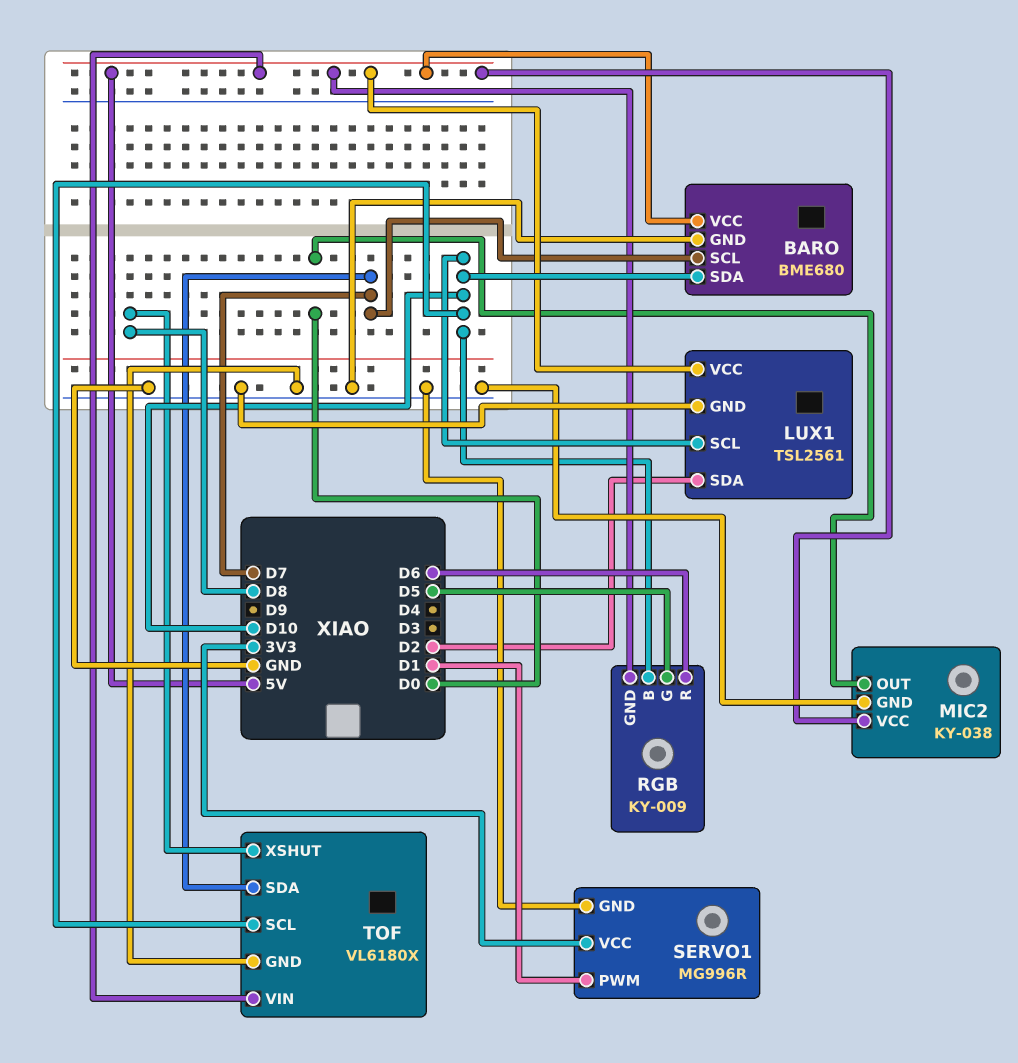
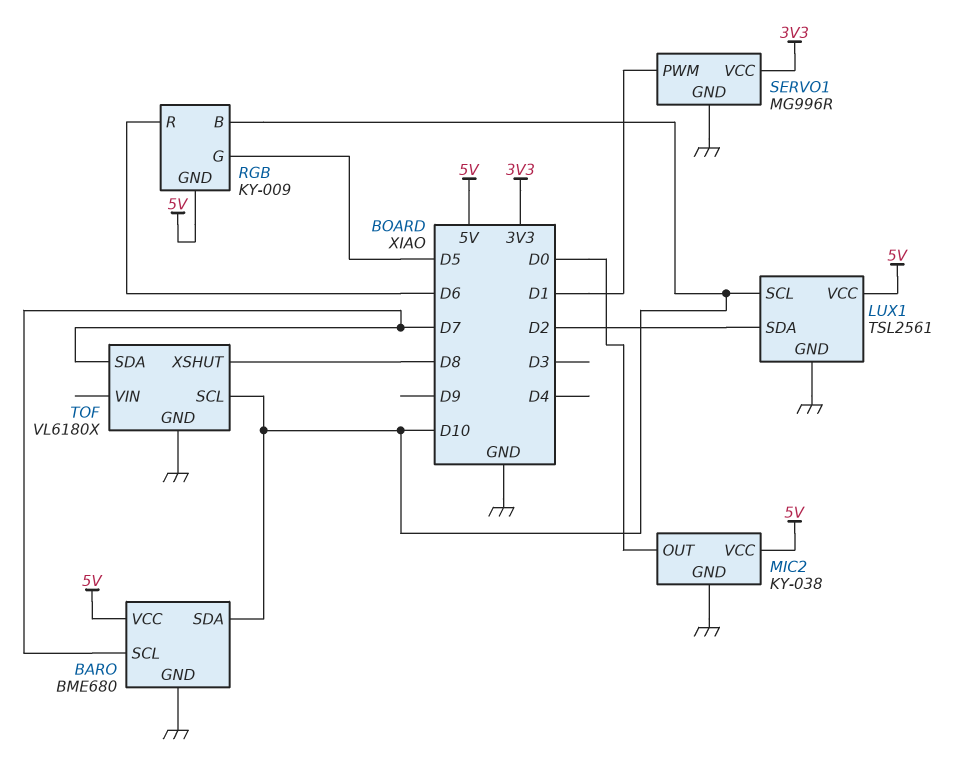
TOF pin VIN: 5V -> none

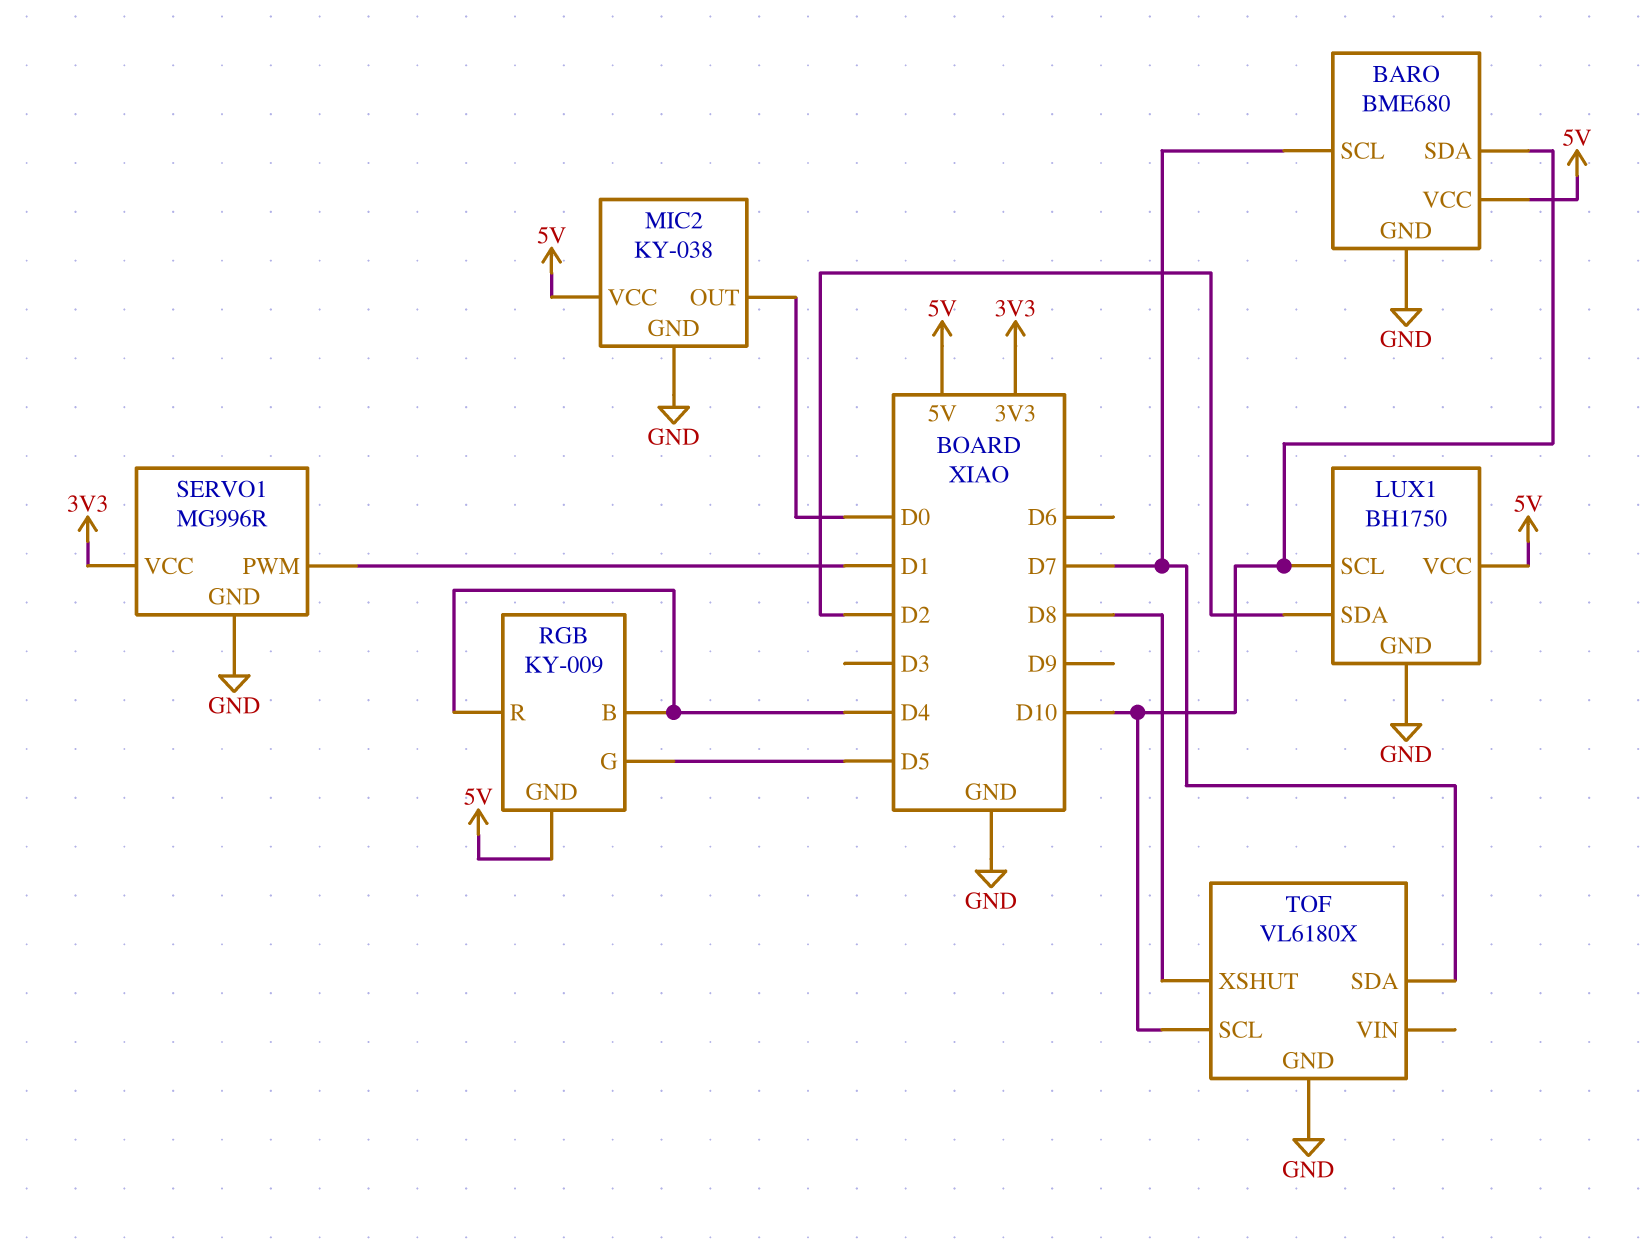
LUX1: TSL2561 -> BH1750
RGB pin B: D10 -> D4
RGB pin R: D6 -> D4

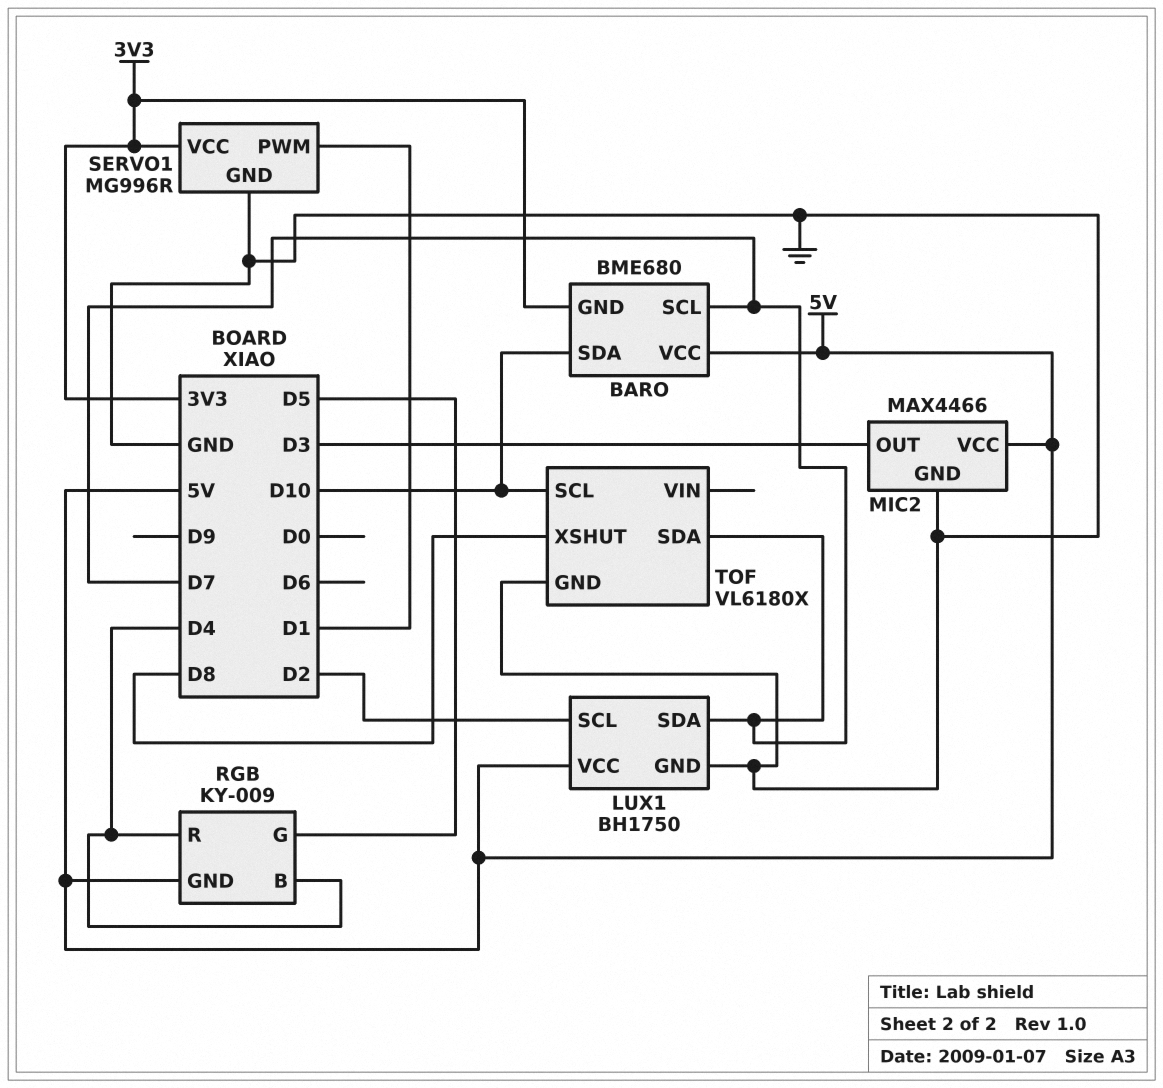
BARO pin GND: GND -> 3V3
LUX1 pin SCL: D10 -> D2
LUX1 pin SDA: D2 -> D7
MIC2: KY-038 -> MAX4466
MIC2 pin OUT: D0 -> D3

